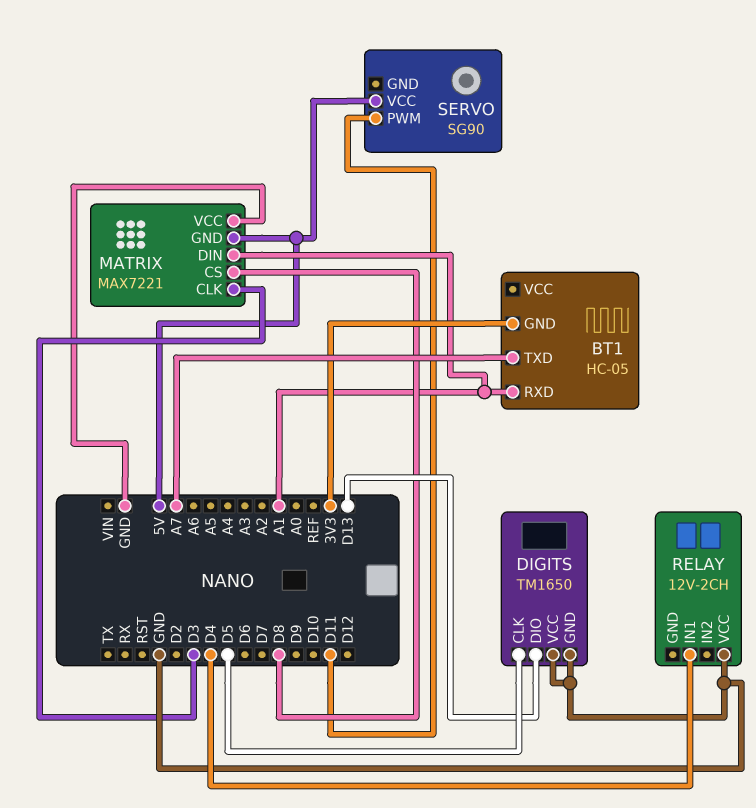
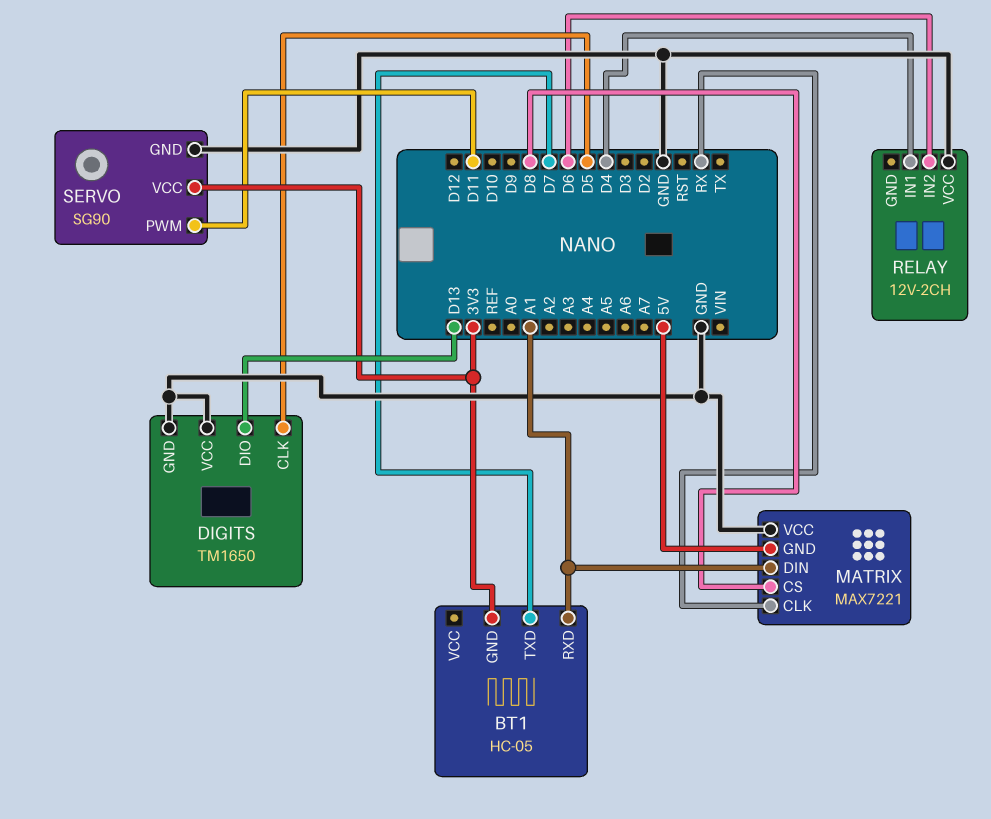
BT1 pin TXD: A7 -> D7
MATRIX pin CLK: D3 -> RX
RELAY pin IN2: none -> D6
SERVO pin GND: none -> GND
SERVO pin VCC: 5V -> 3V3

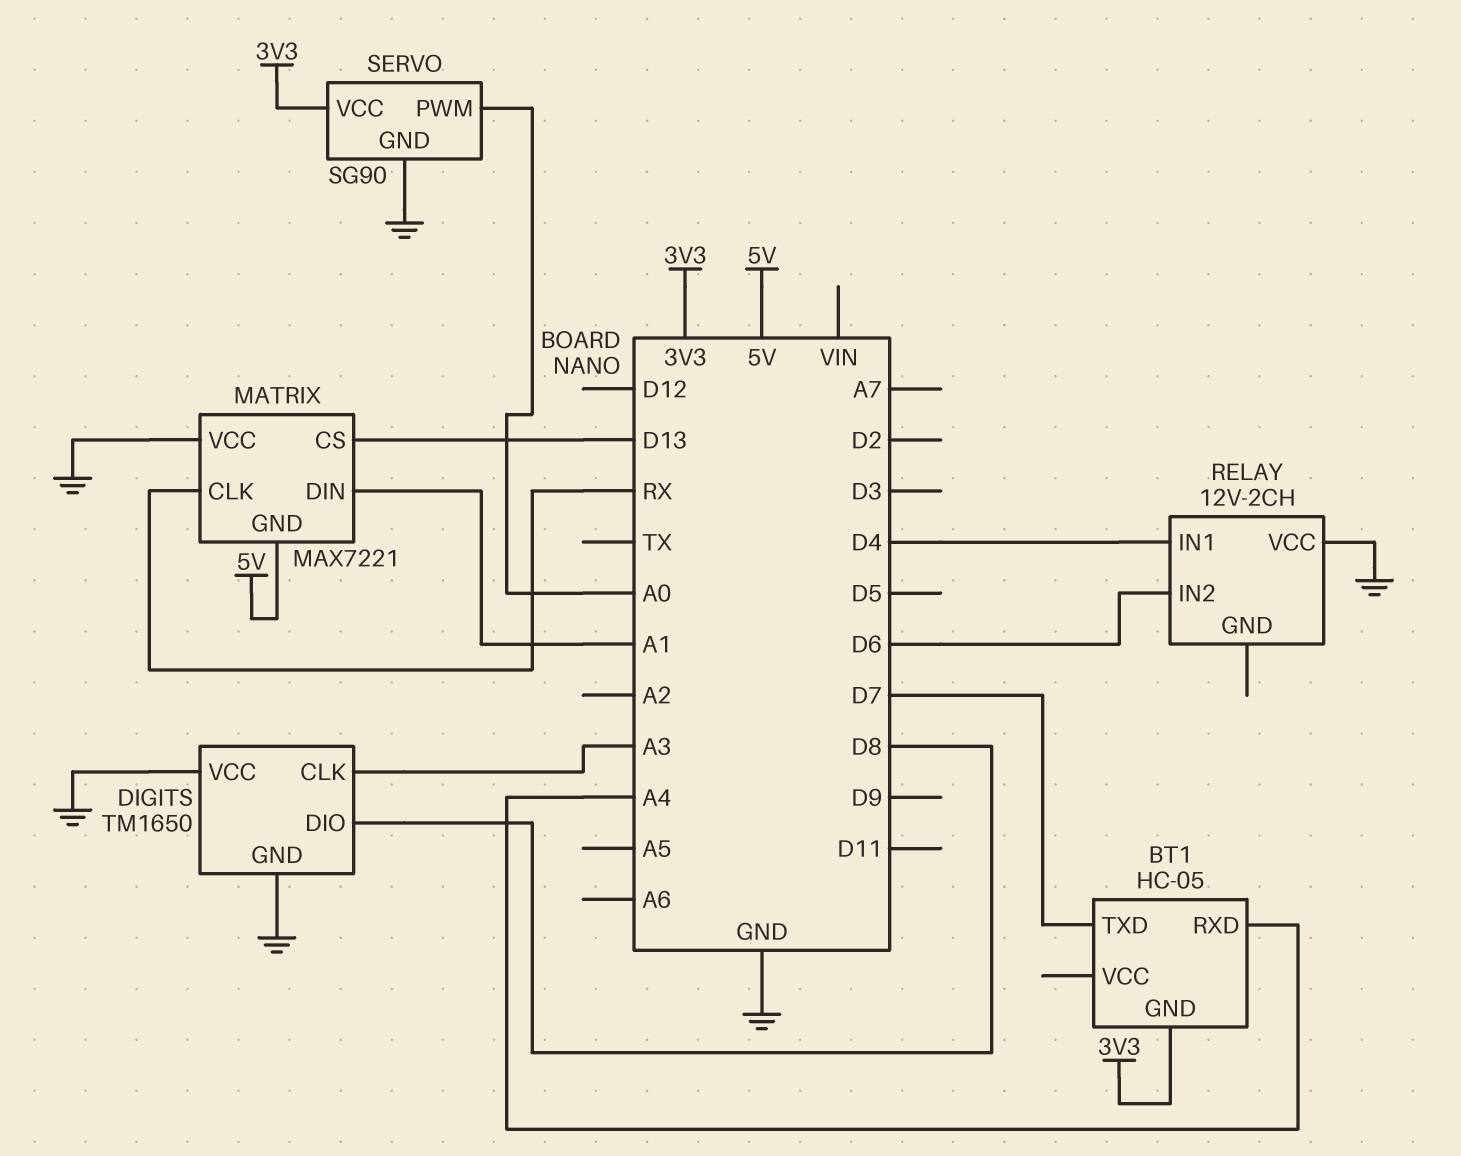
BT1 pin RXD: A1 -> A4
DIGITS pin CLK: D5 -> A3
DIGITS pin DIO: D13 -> D8
MATRIX pin CS: D8 -> D13
SERVO pin PWM: D11 -> A0

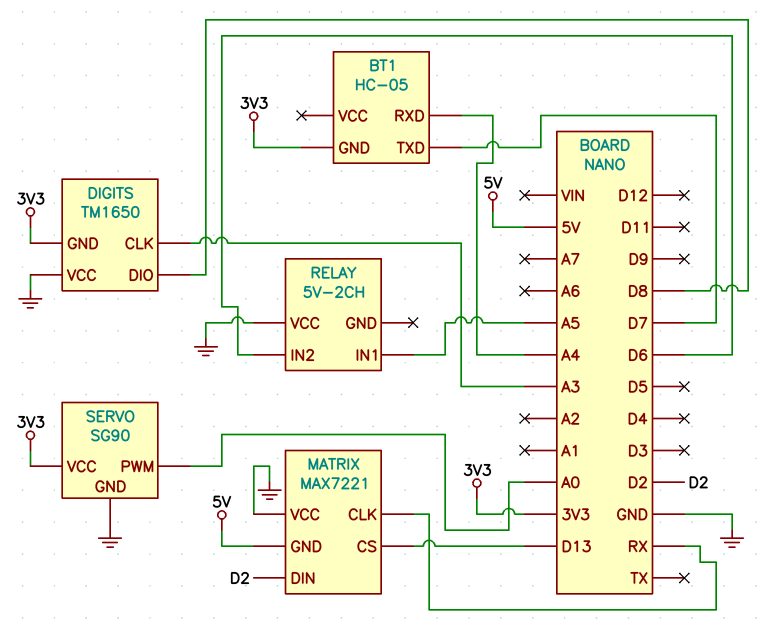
DIGITS pin GND: GND -> 3V3
MATRIX pin DIN: A1 -> D2
RELAY: 12V-2CH -> 5V-2CH
RELAY pin IN1: D4 -> A5

